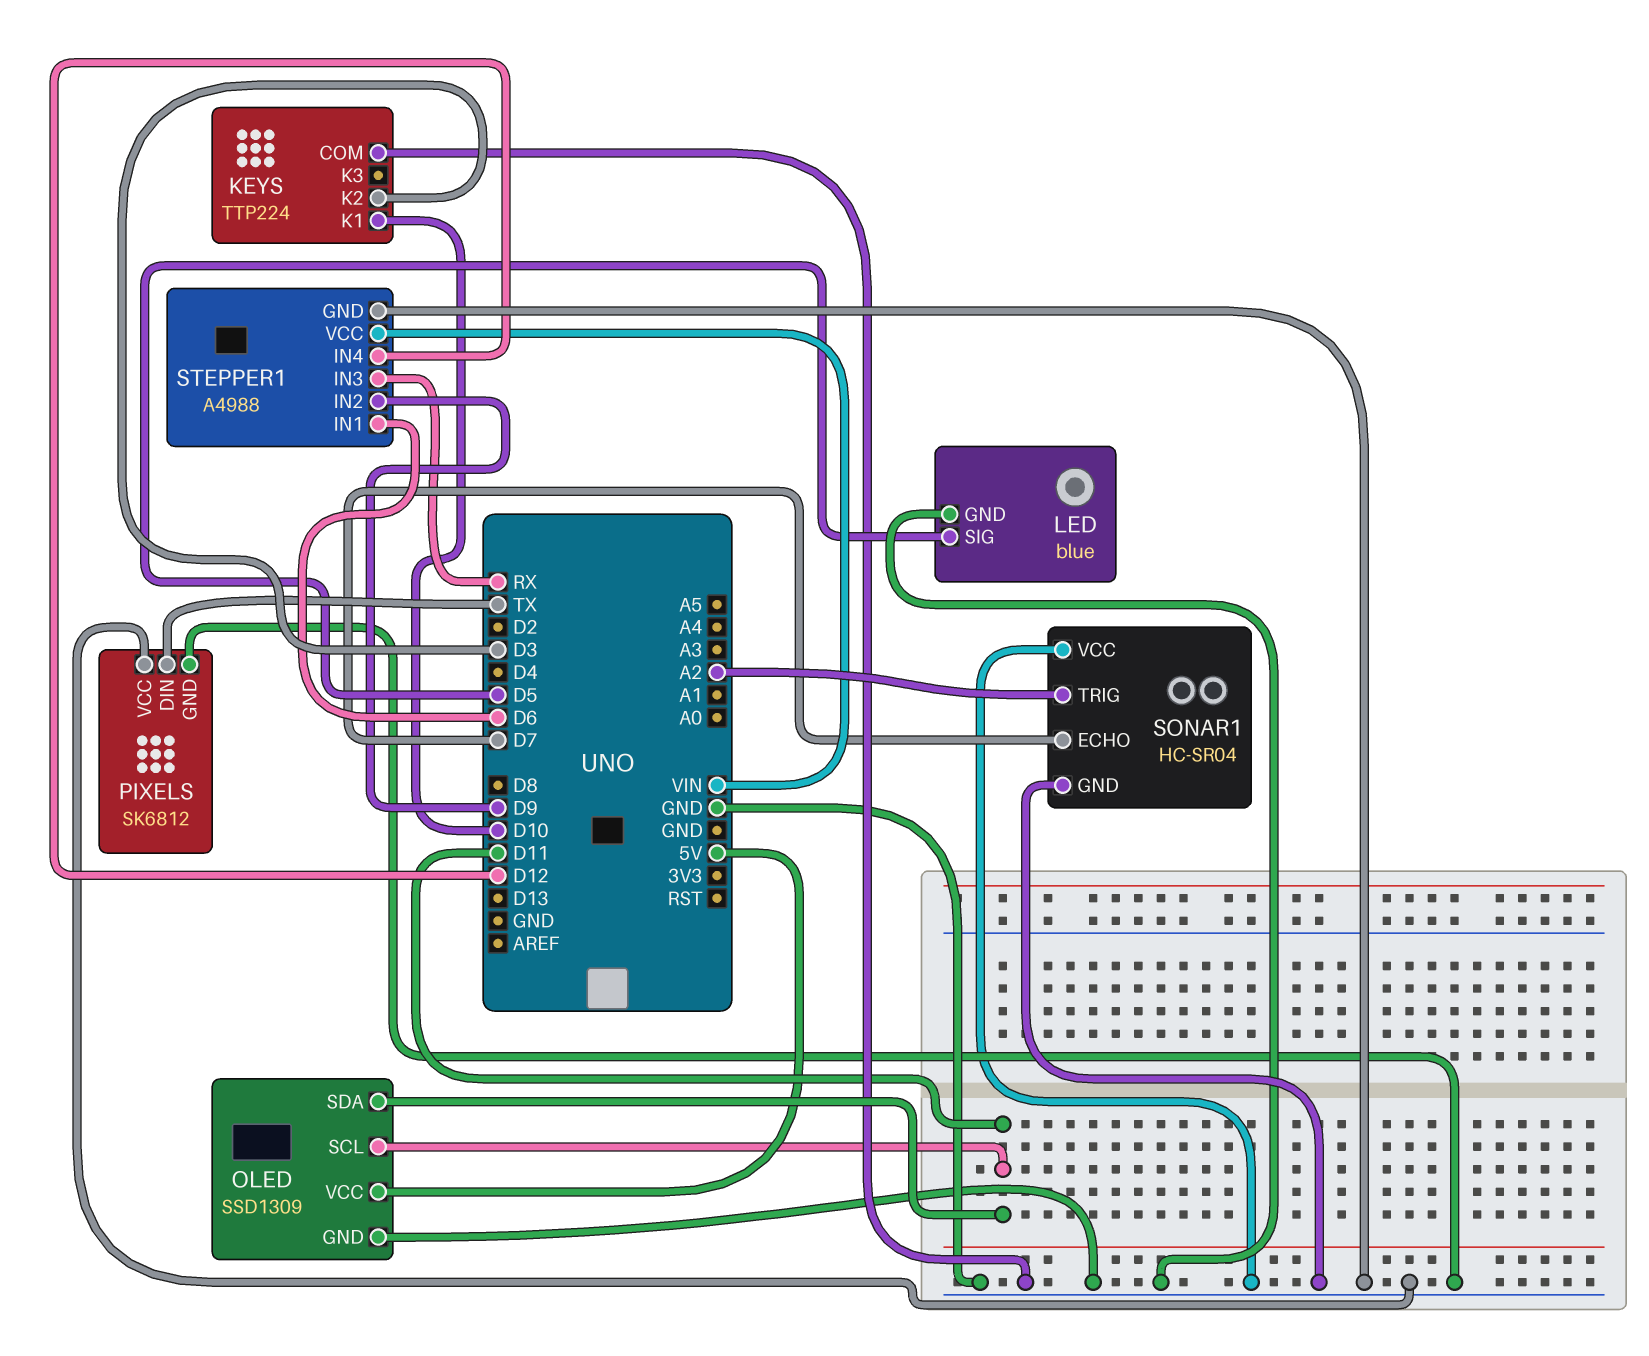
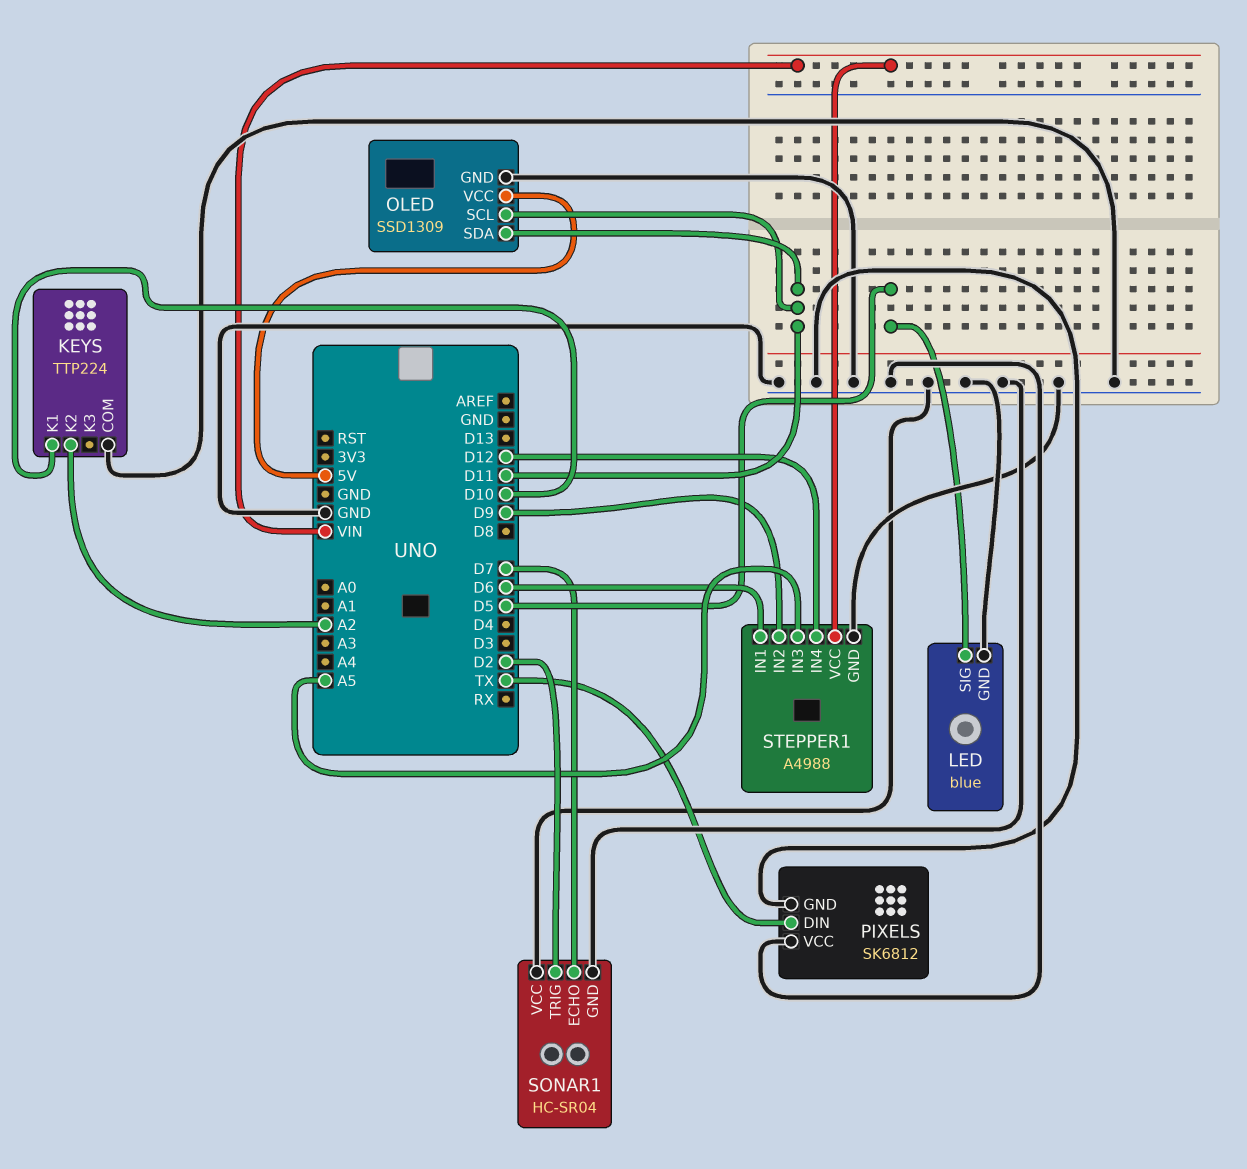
KEYS pin K2: D3 -> A2
SONAR1 pin TRIG: A2 -> D2
STEPPER1 pin IN3: RX -> A5

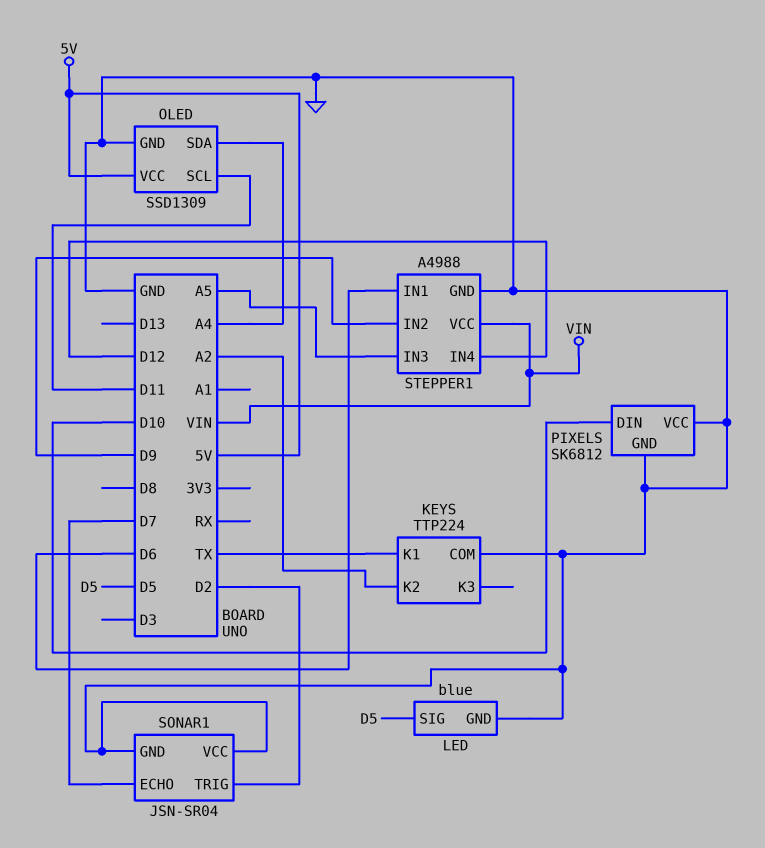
KEYS pin K1: D10 -> TX
OLED pin SDA: D11 -> A4
PIXELS pin DIN: TX -> D10
SONAR1: HC-SR04 -> JSN-SR04

